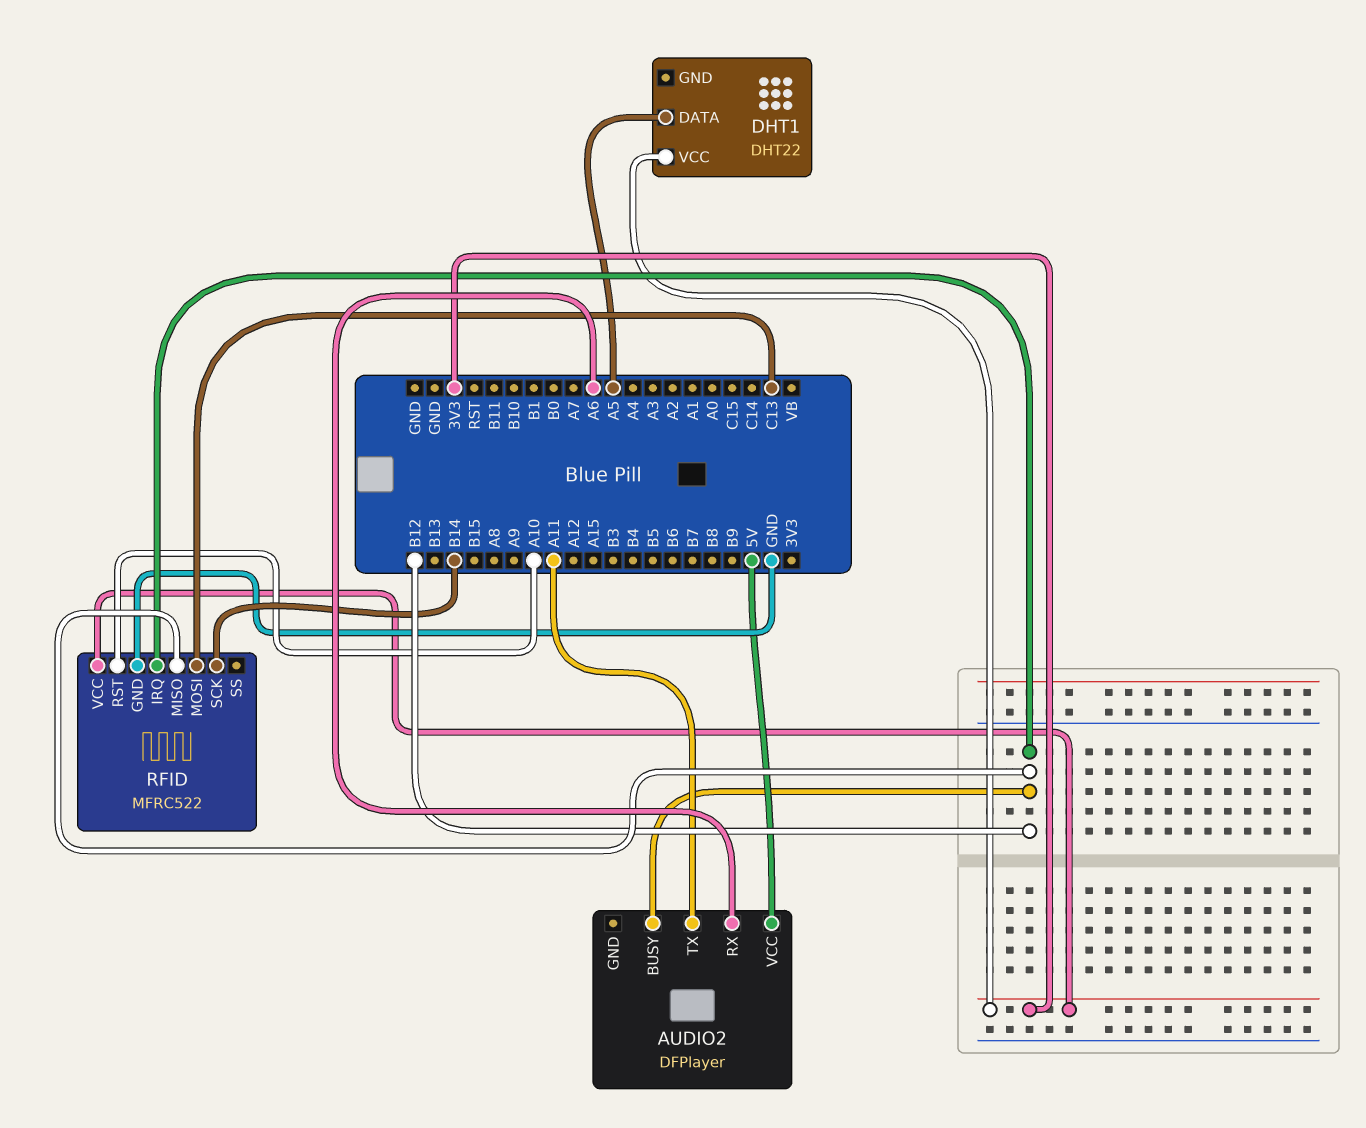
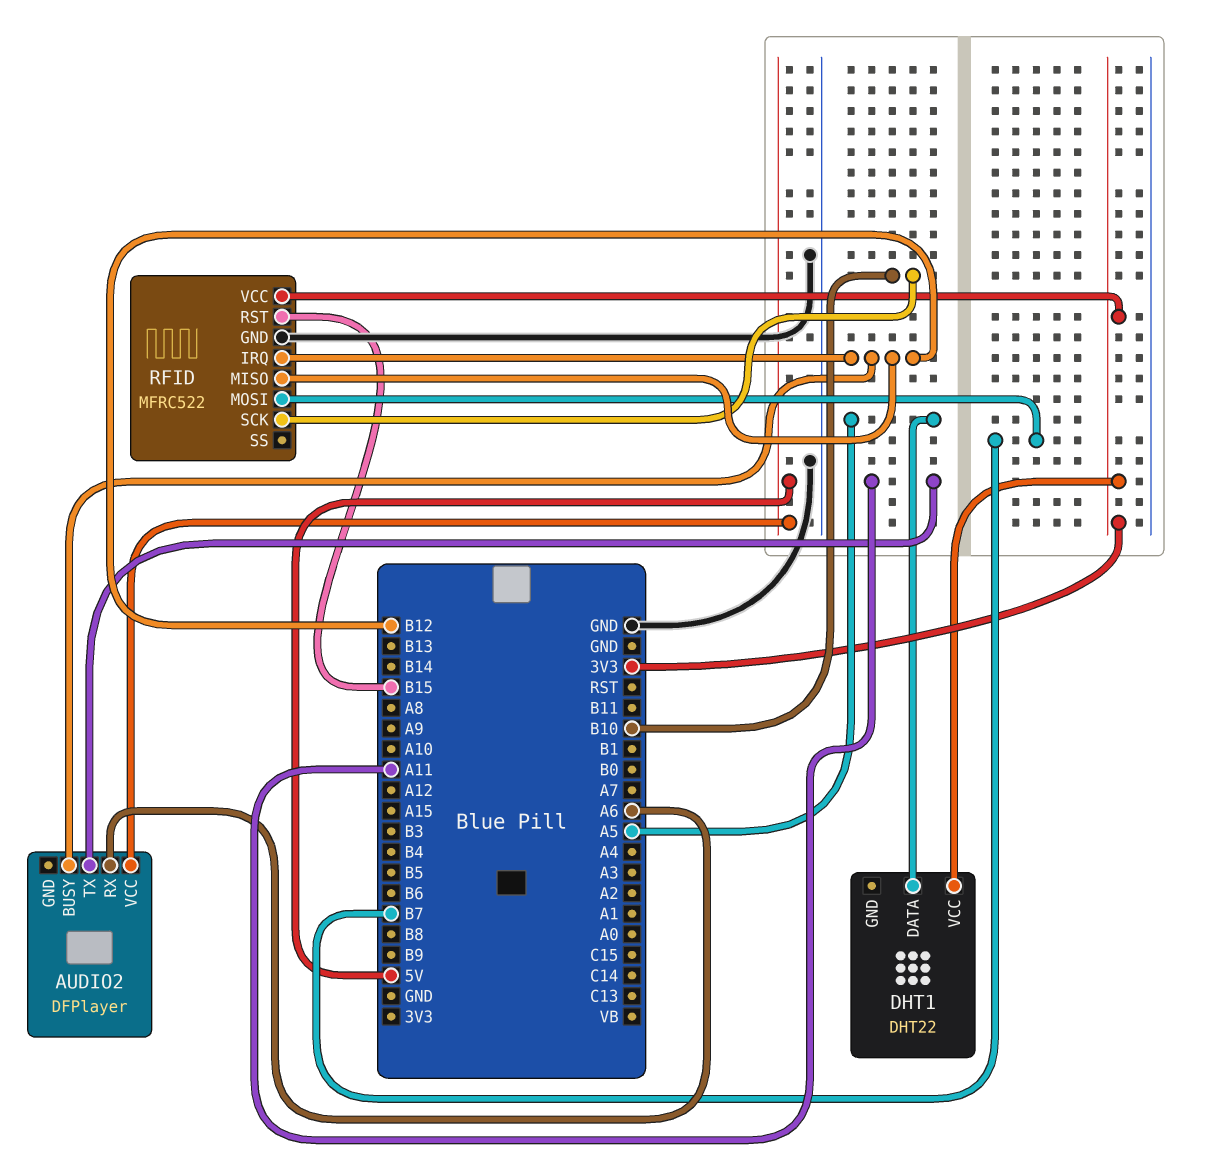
RFID pin MOSI: C13 -> B7
RFID pin RST: A10 -> B15
RFID pin SCK: B14 -> B10

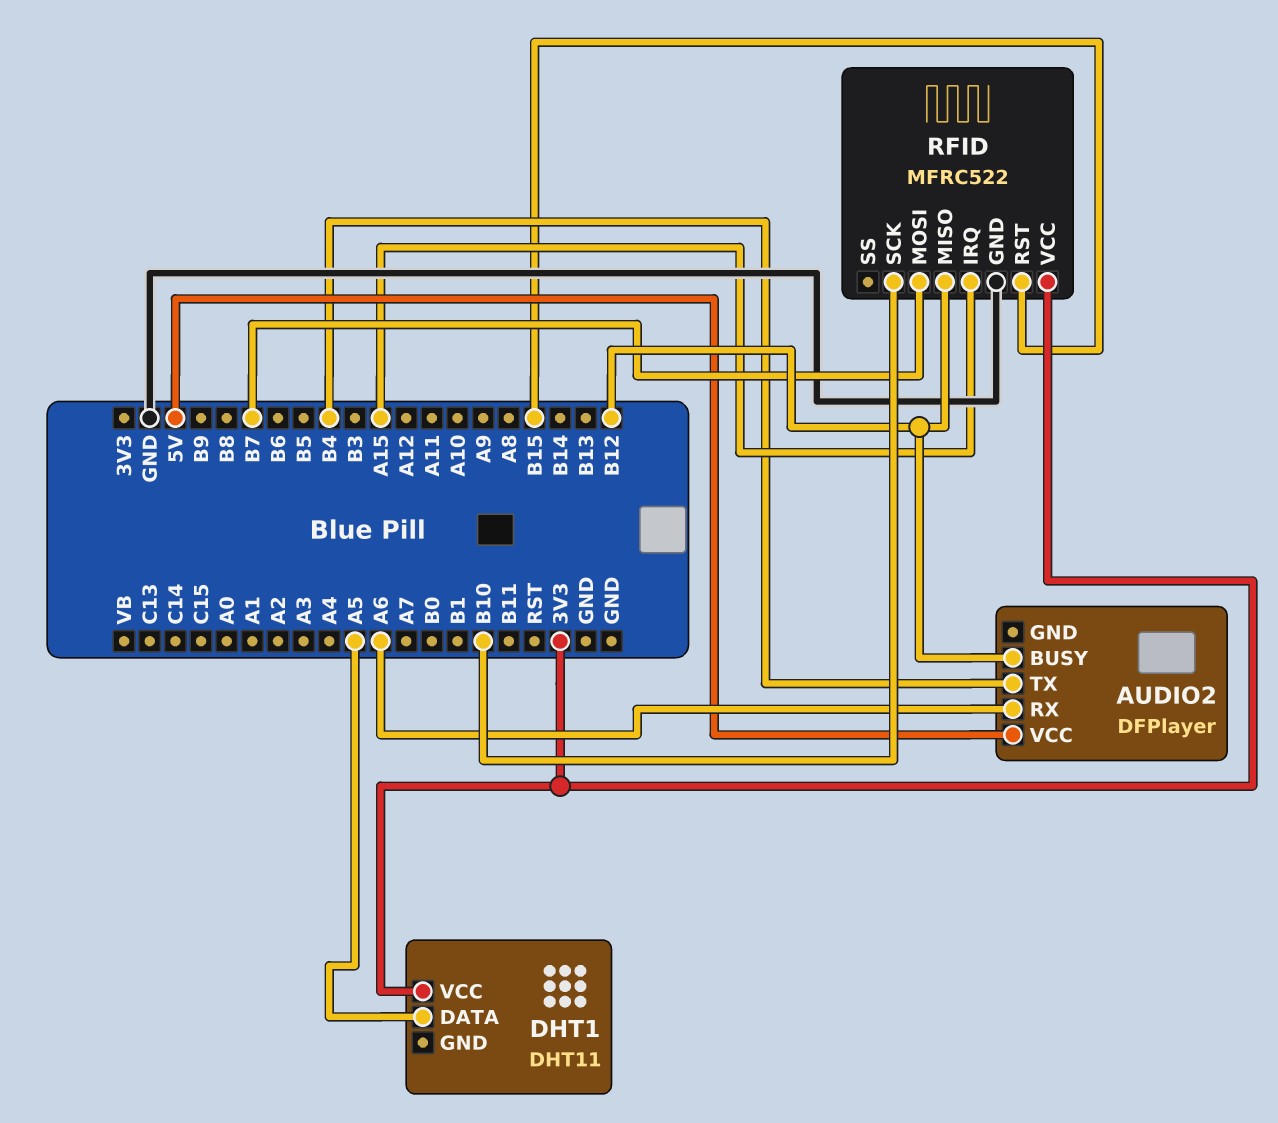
AUDIO2 pin TX: A11 -> B4
DHT1: DHT22 -> DHT11
RFID pin IRQ: B12 -> A15

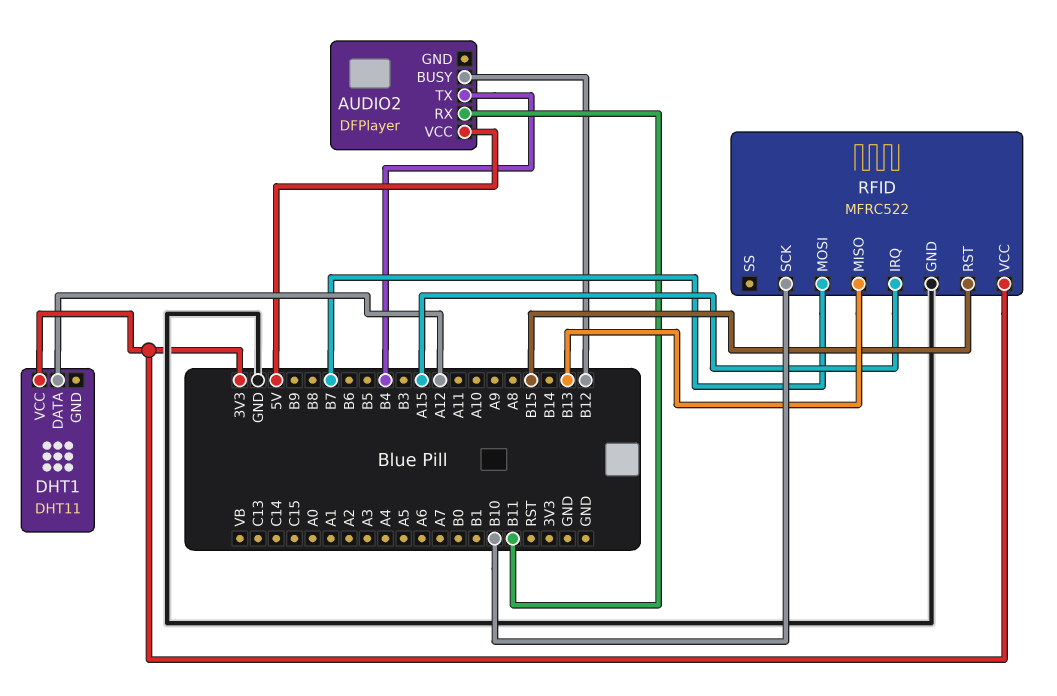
AUDIO2 pin RX: A6 -> B11
DHT1 pin DATA: A5 -> A12
RFID pin MISO: B12 -> B13

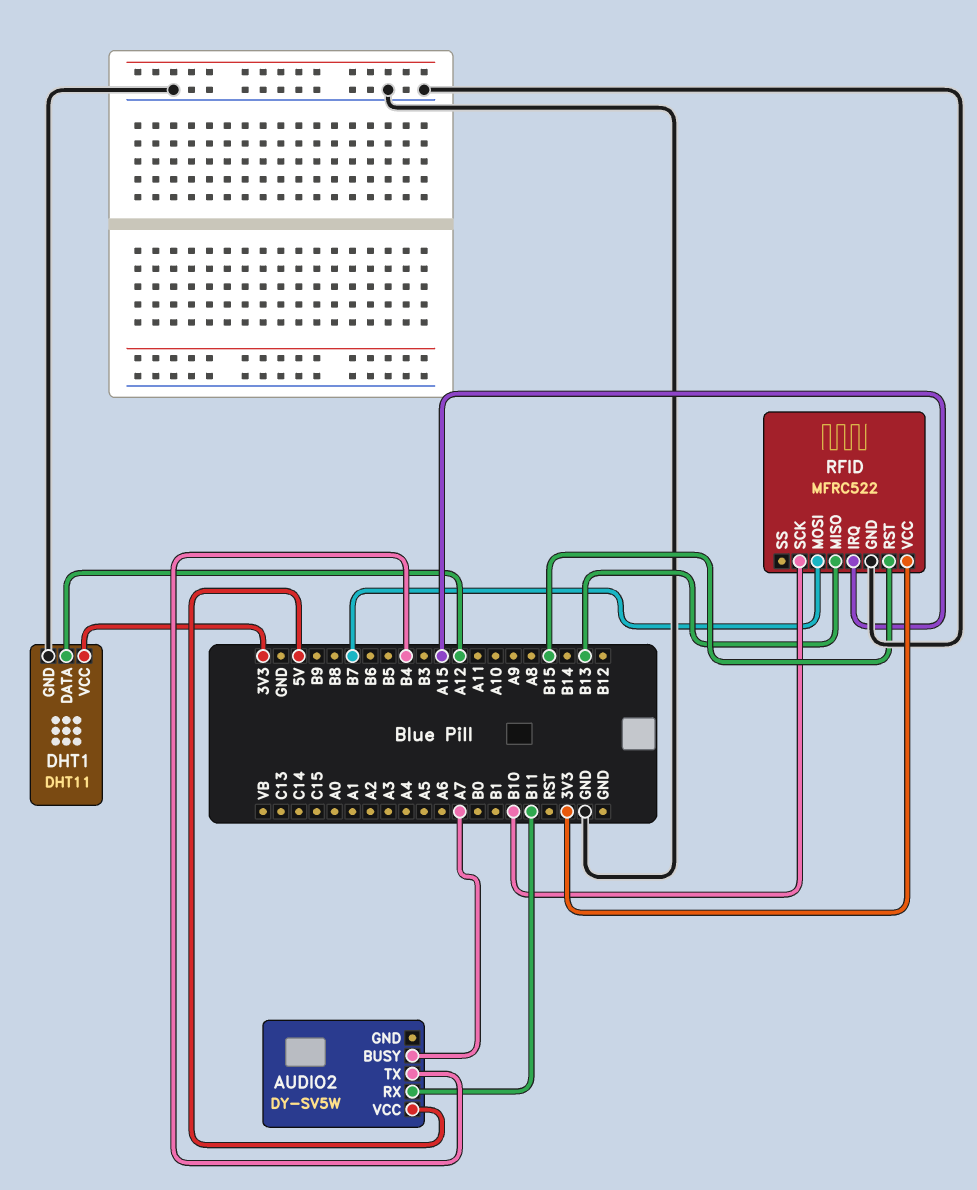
AUDIO2: DFPlayer -> DY-SV5W
AUDIO2 pin BUSY: B12 -> A7
DHT1 pin GND: none -> GND

